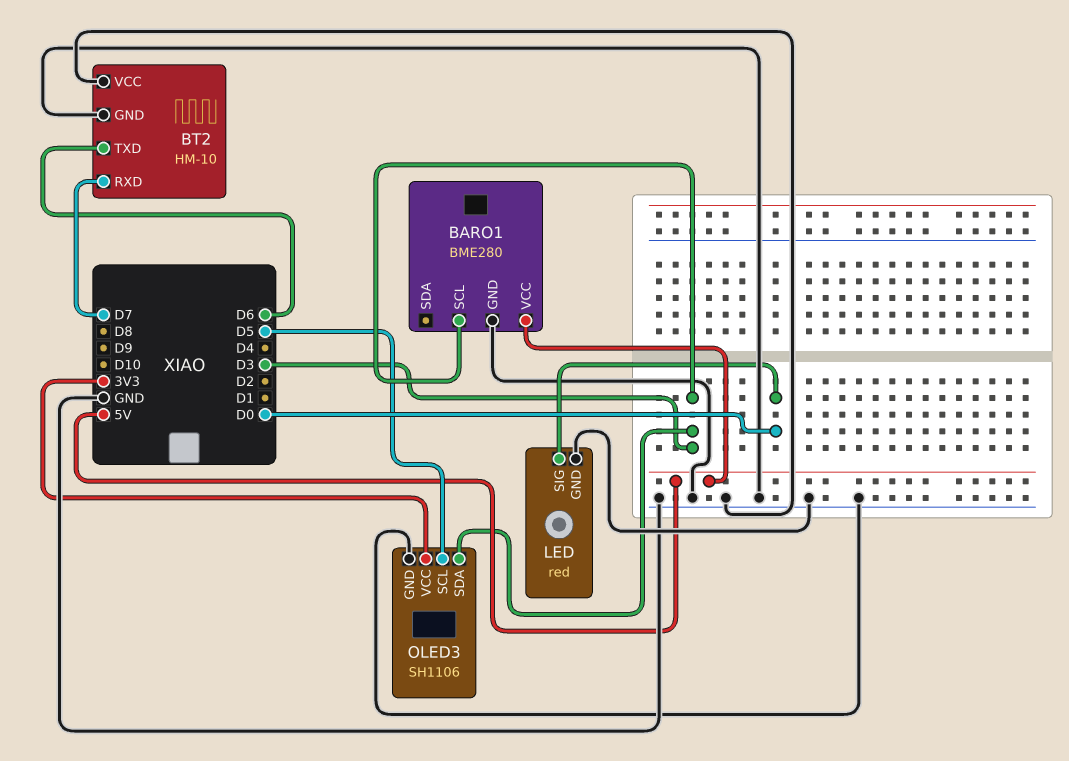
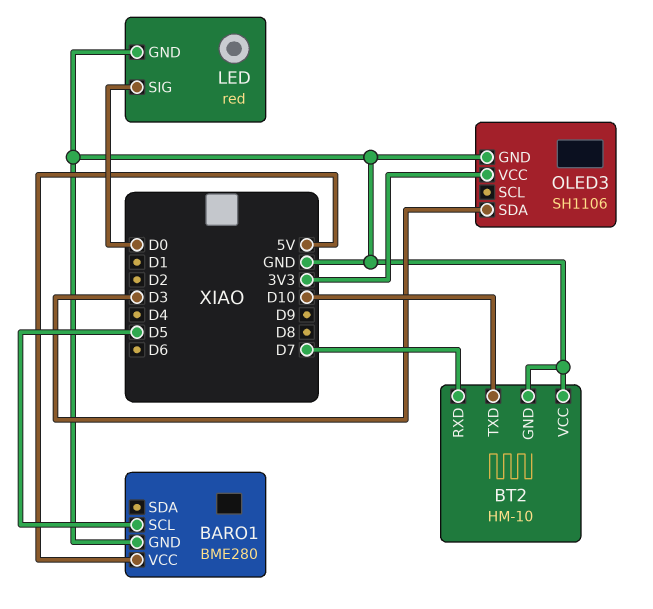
BARO1 pin SCL: D3 -> D5
BT2 pin TXD: D6 -> D10
OLED3 pin SCL: D5 -> none

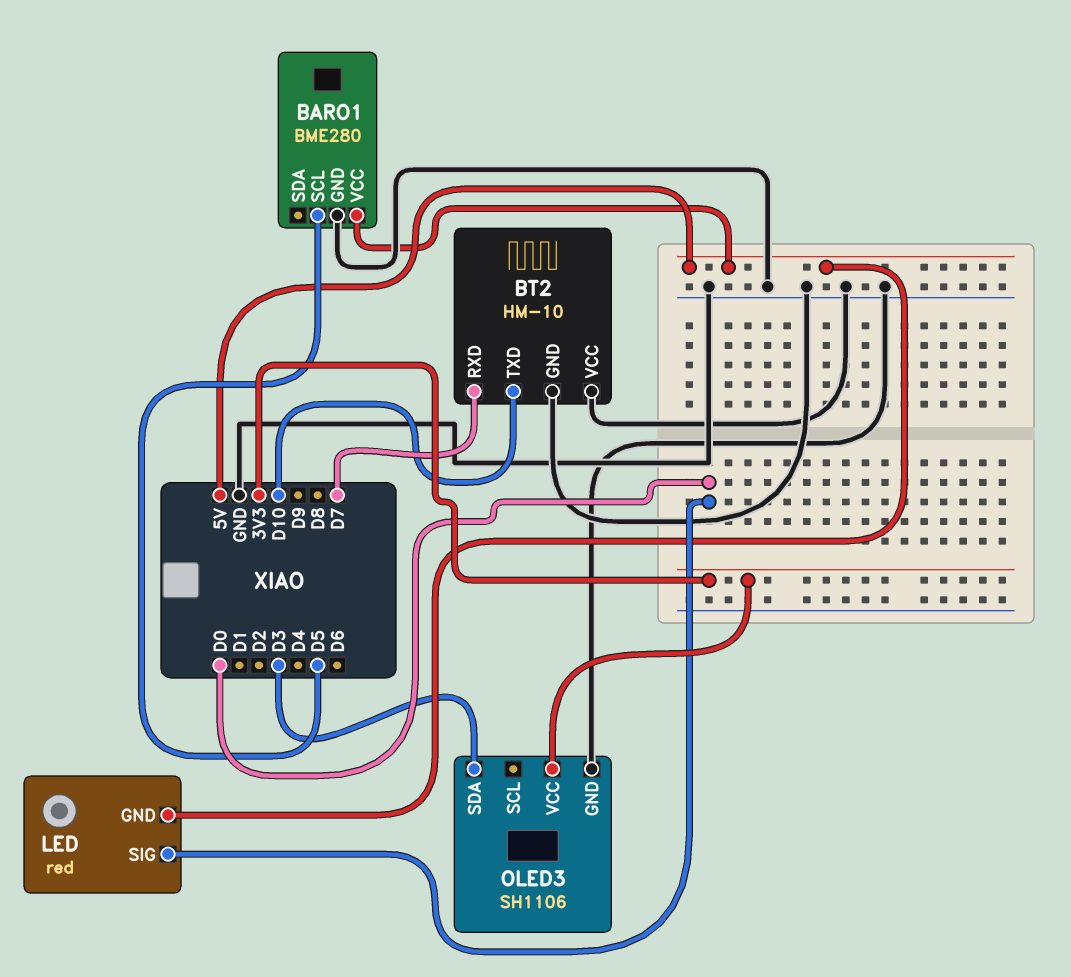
LED pin GND: GND -> 5V

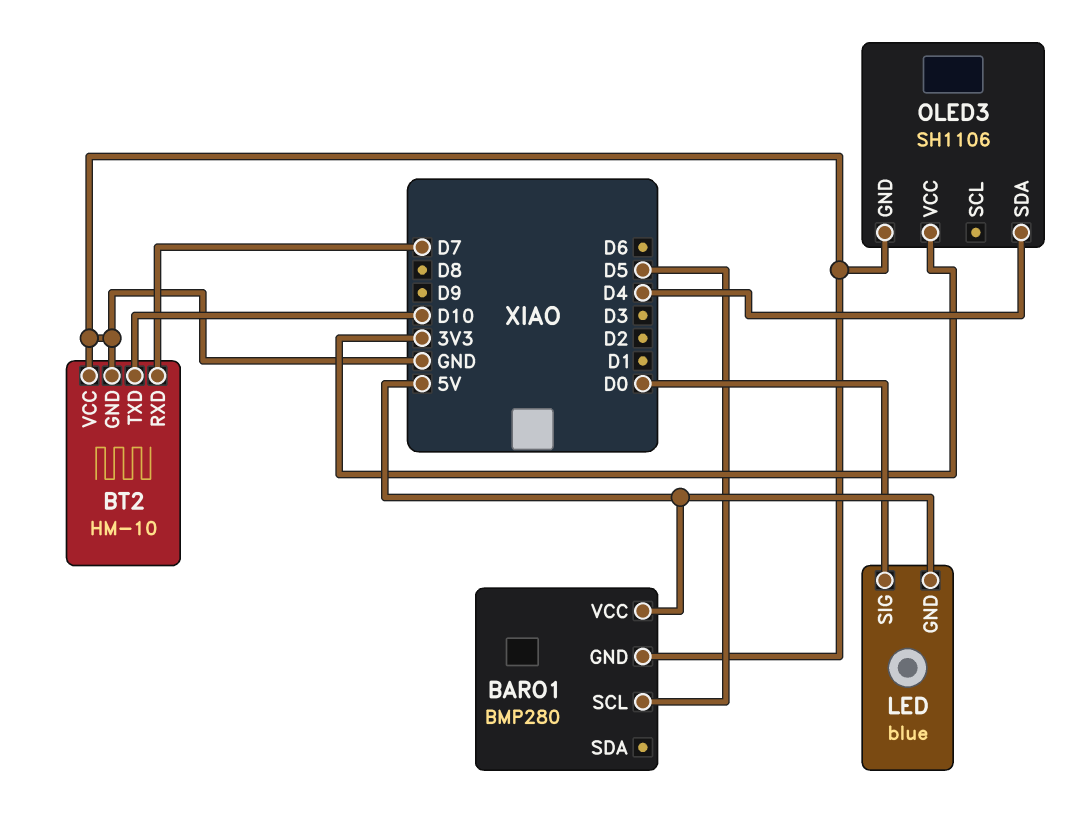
BARO1: BME280 -> BMP280
LED: red -> blue
OLED3 pin SDA: D3 -> D4

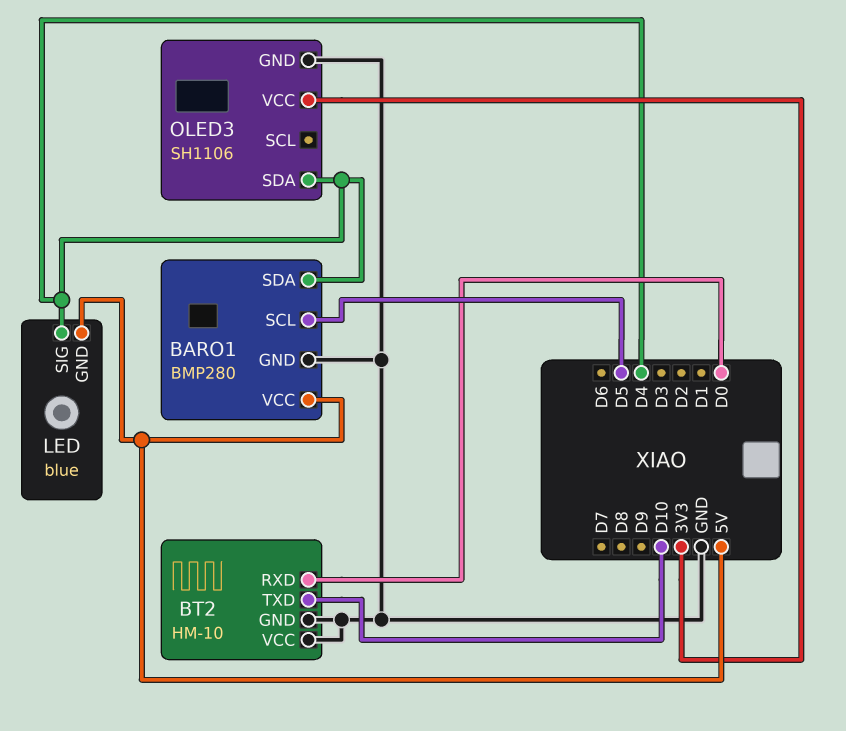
BARO1 pin SDA: none -> D4
BT2 pin RXD: D7 -> D0
LED pin SIG: D0 -> D4

